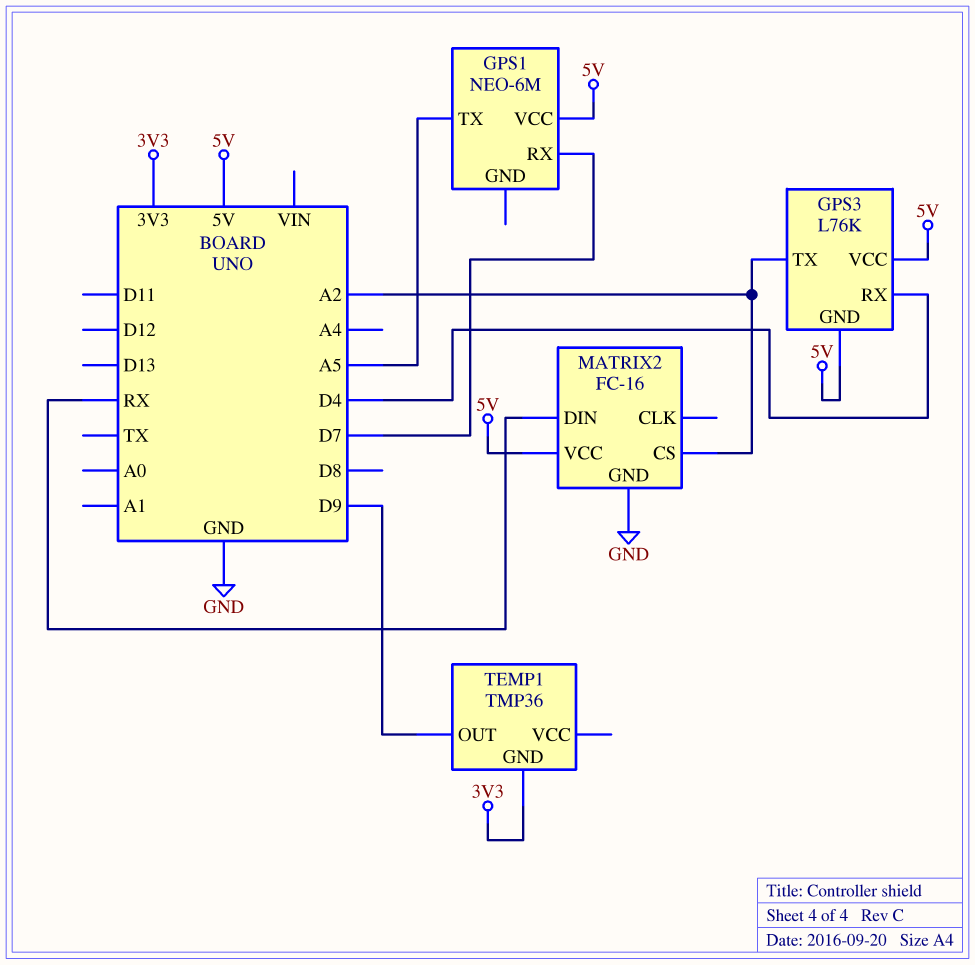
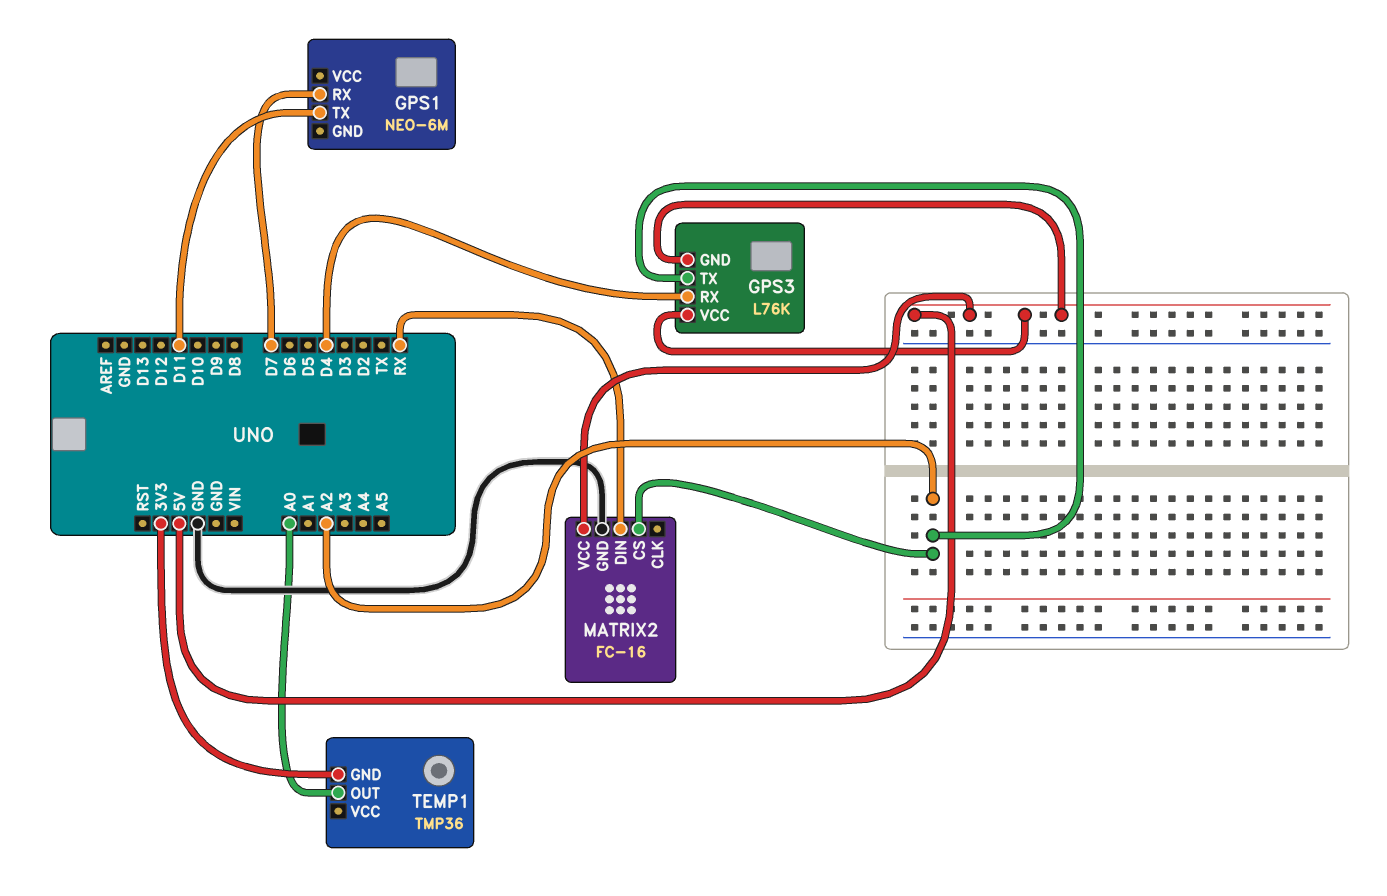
GPS1 pin TX: A5 -> D11
GPS1 pin VCC: 5V -> none
TEMP1 pin OUT: D9 -> A0

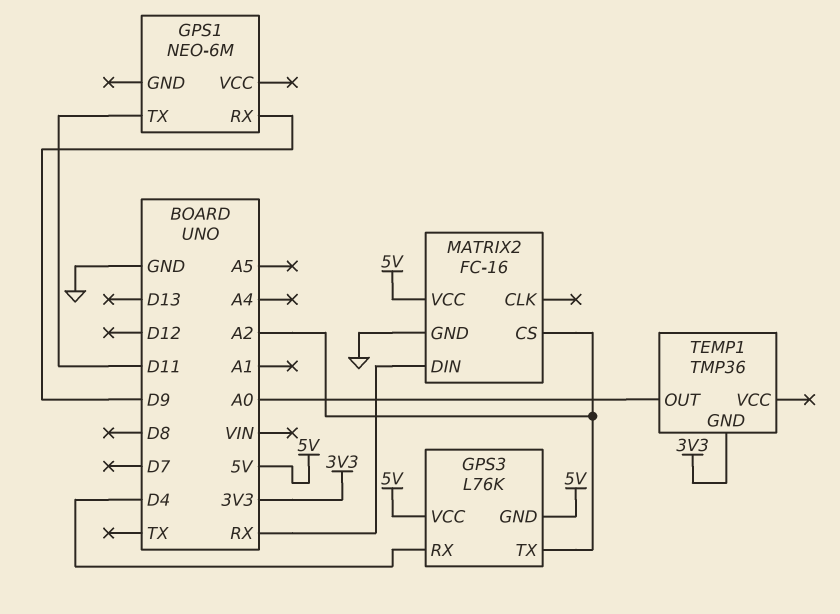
GPS1 pin RX: D7 -> D9

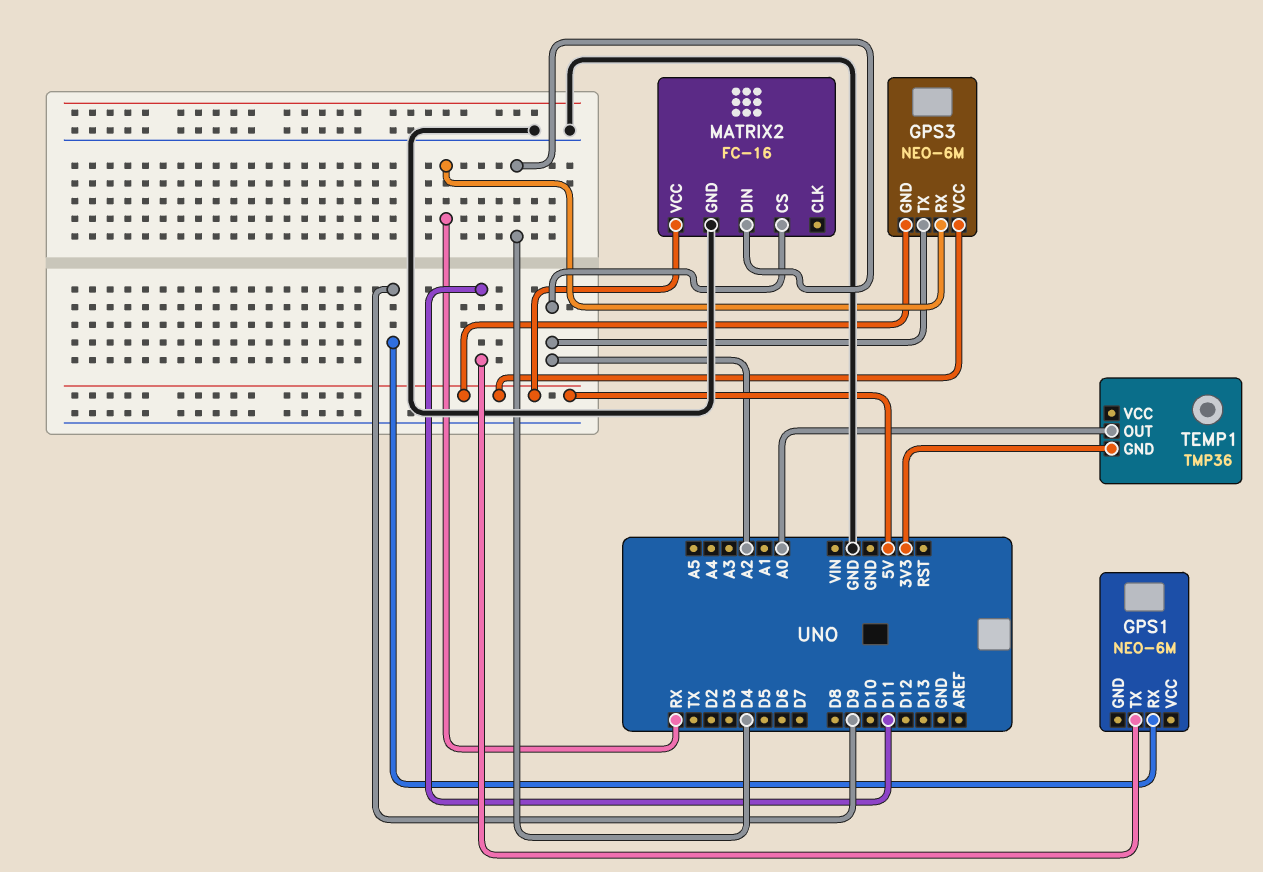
GPS3: L76K -> NEO-6M
GPS3 pin RX: D4 -> RX
MATRIX2 pin DIN: RX -> D4

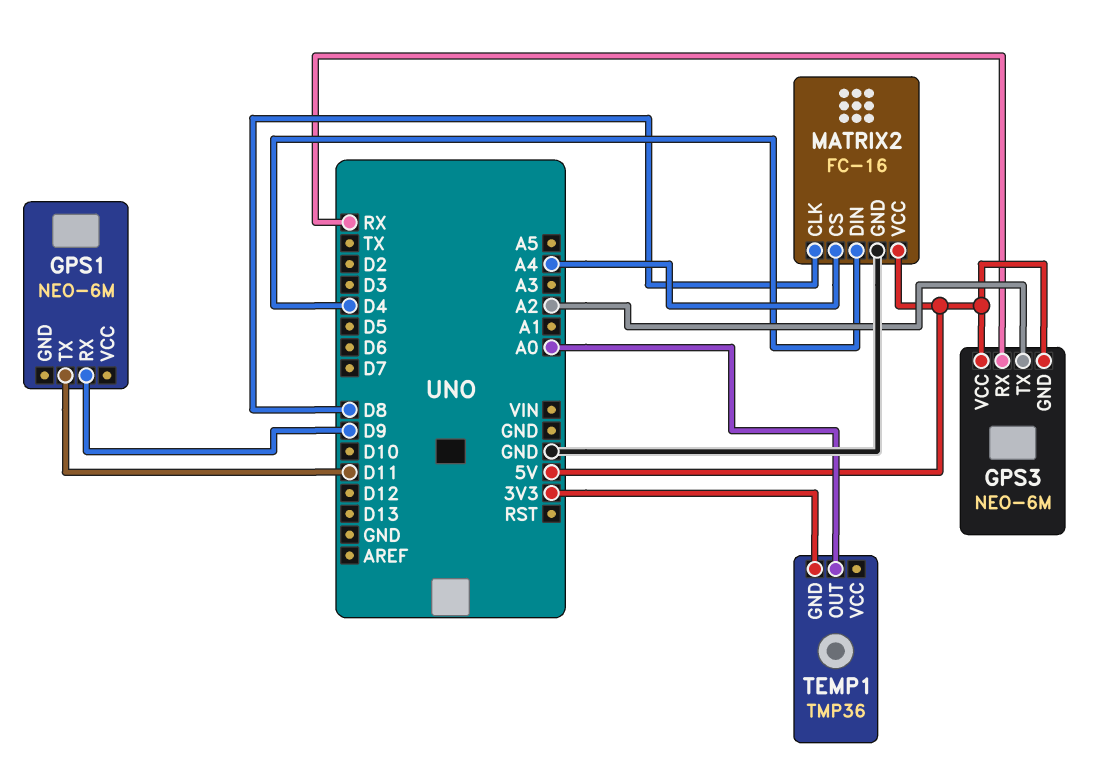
MATRIX2 pin CLK: none -> D8
MATRIX2 pin CS: A2 -> A4

